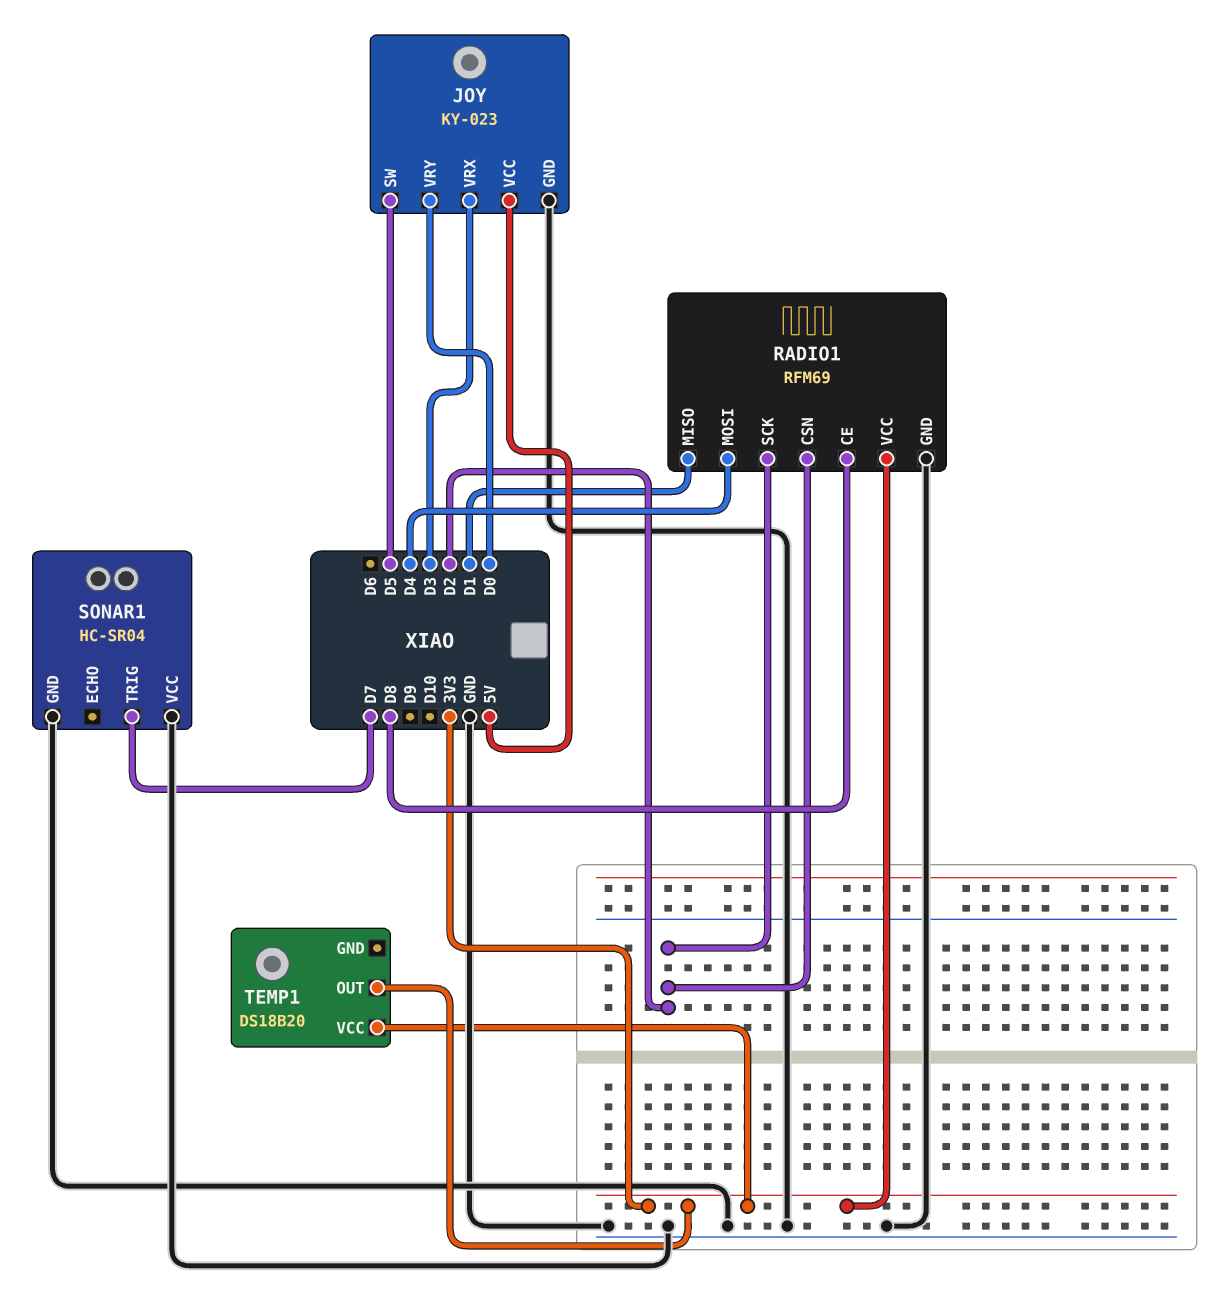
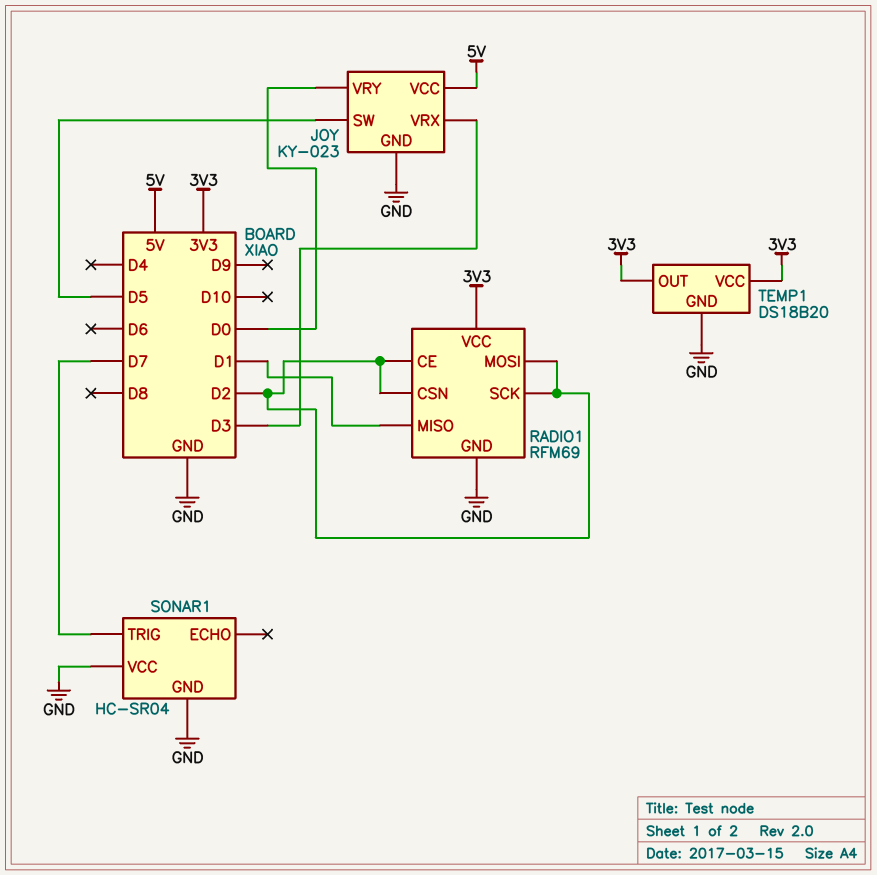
RADIO1 pin CE: D8 -> D2
RADIO1 pin MOSI: D4 -> D2
TEMP1 pin GND: none -> GND

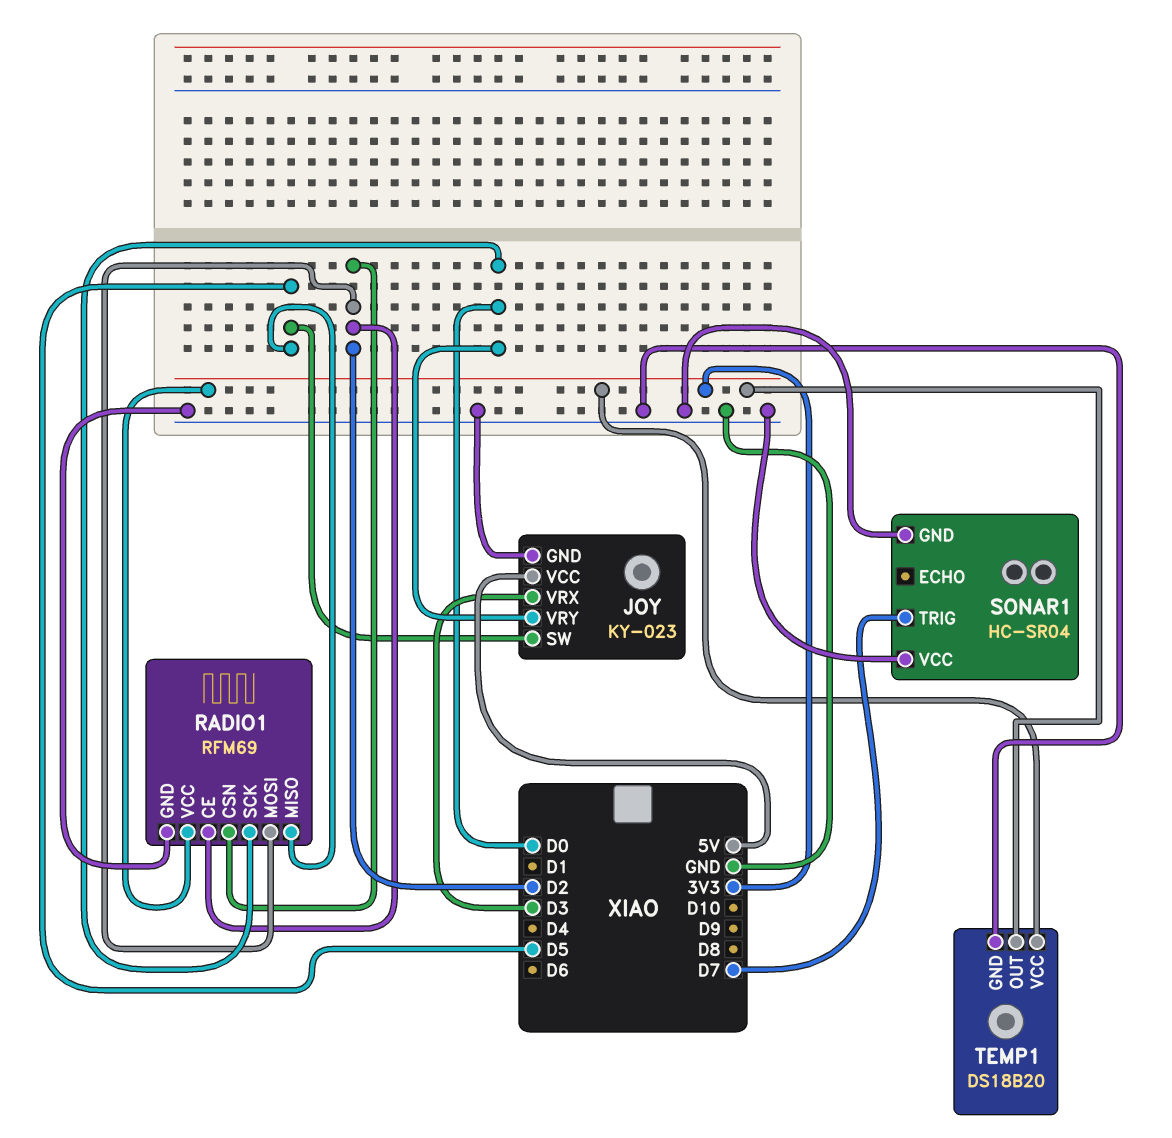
RADIO1 pin MISO: D1 -> D5
RADIO1 pin SCK: D2 -> D0

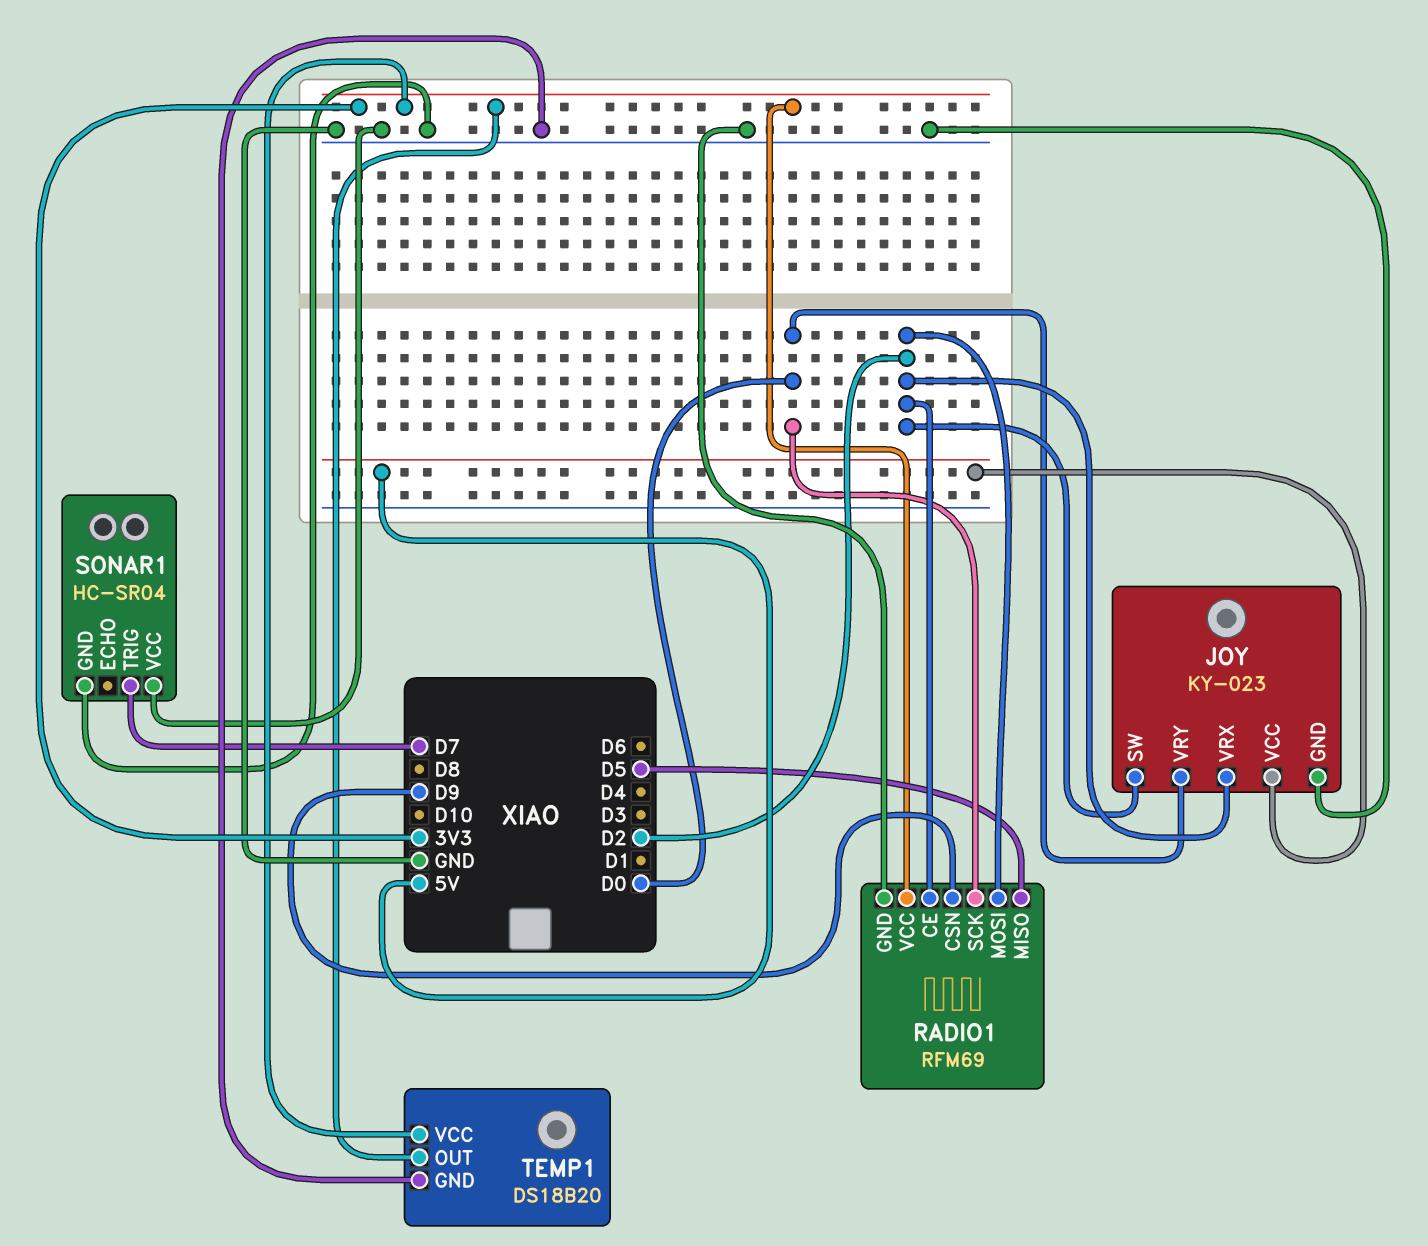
JOY pin SW: D5 -> D2
JOY pin VRX: D3 -> D2
RADIO1 pin CSN: D2 -> D9

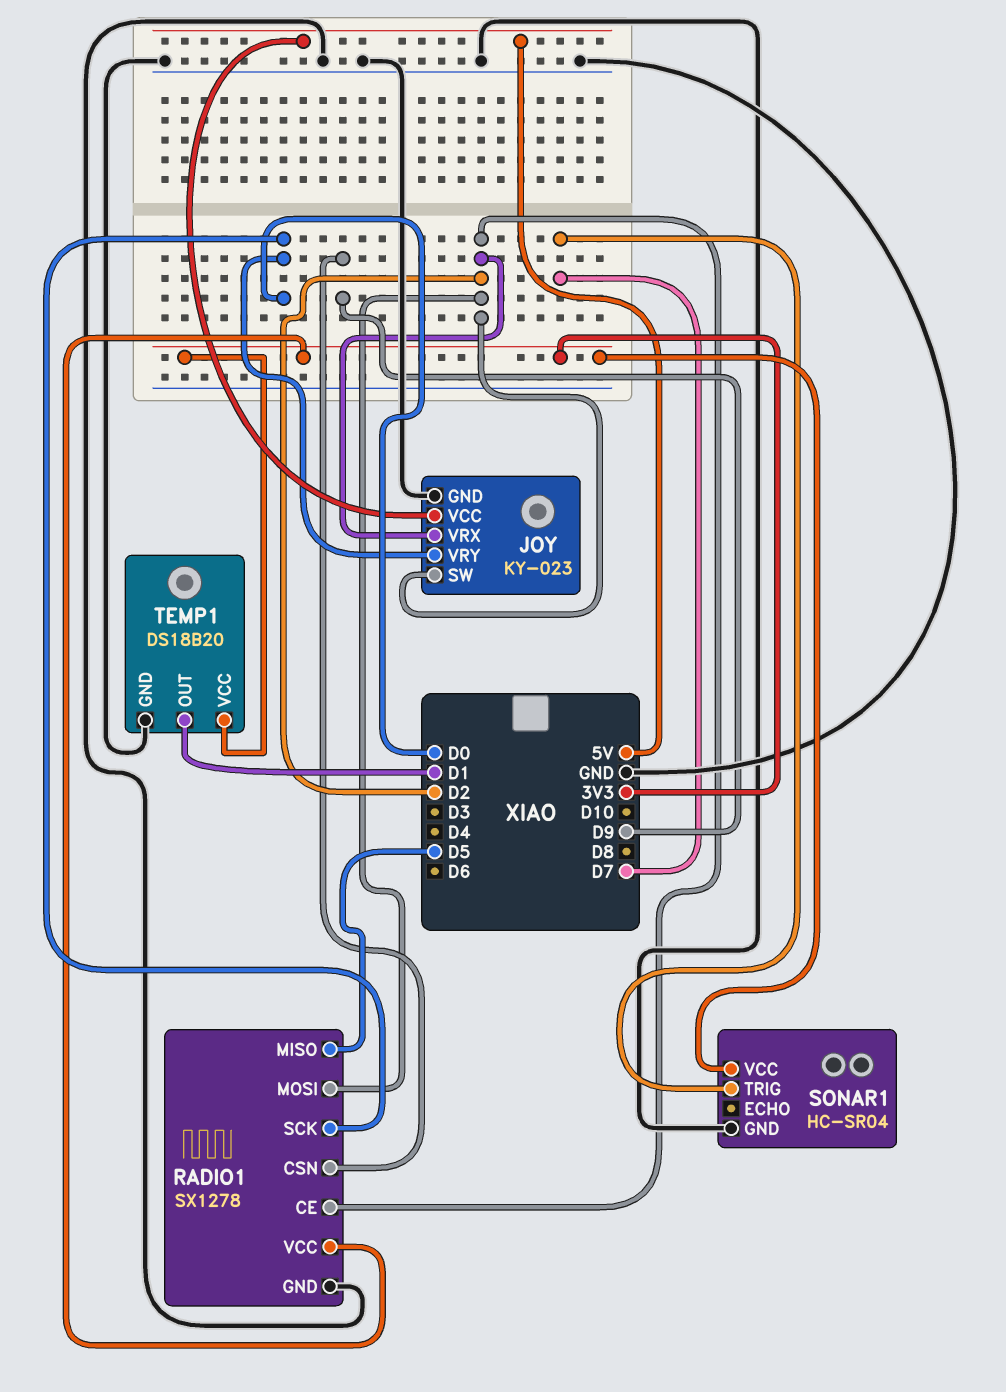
RADIO1: RFM69 -> SX1278
SONAR1 pin VCC: GND -> 3V3
TEMP1 pin OUT: 3V3 -> D1

